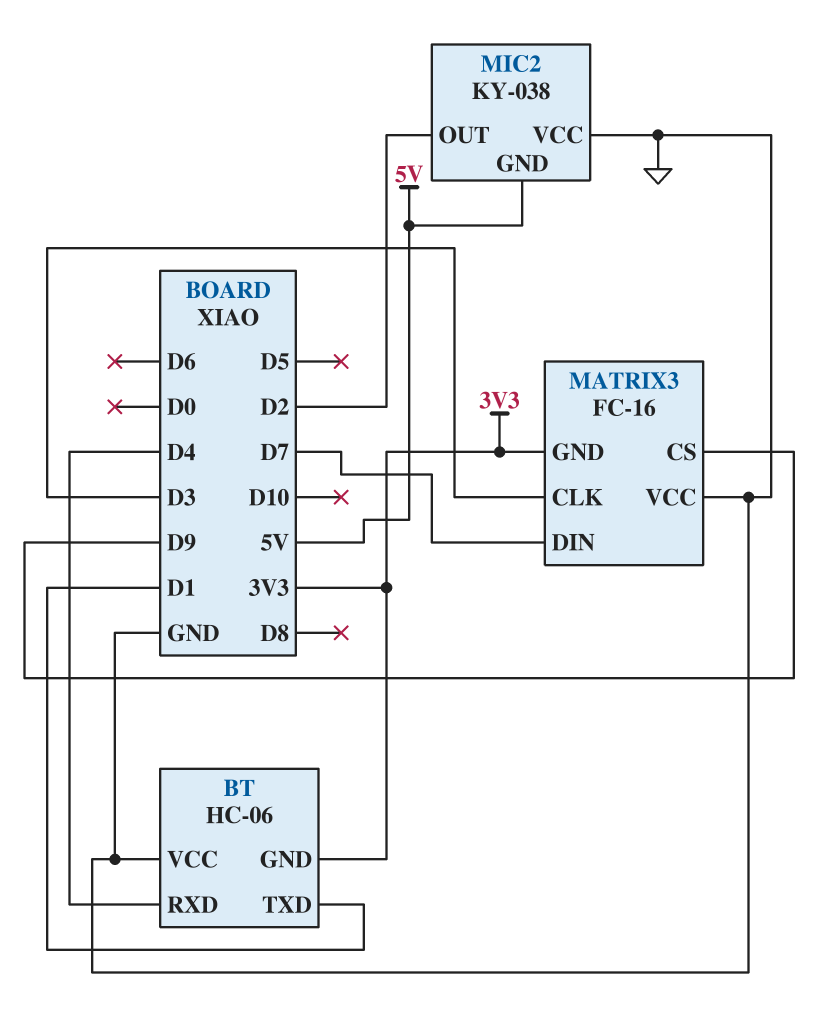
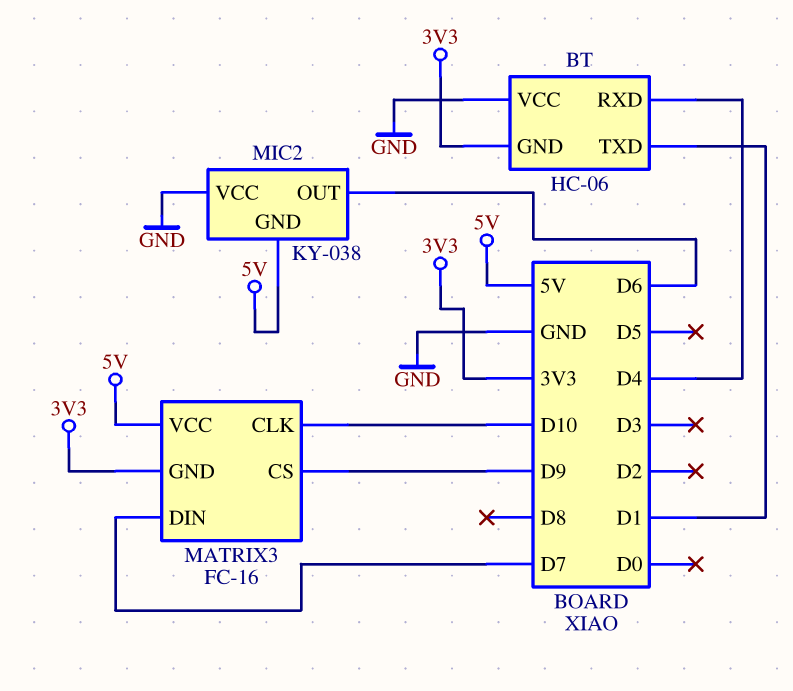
MATRIX3 pin CLK: D3 -> D10
MATRIX3 pin VCC: GND -> 5V
MIC2 pin OUT: D2 -> D6

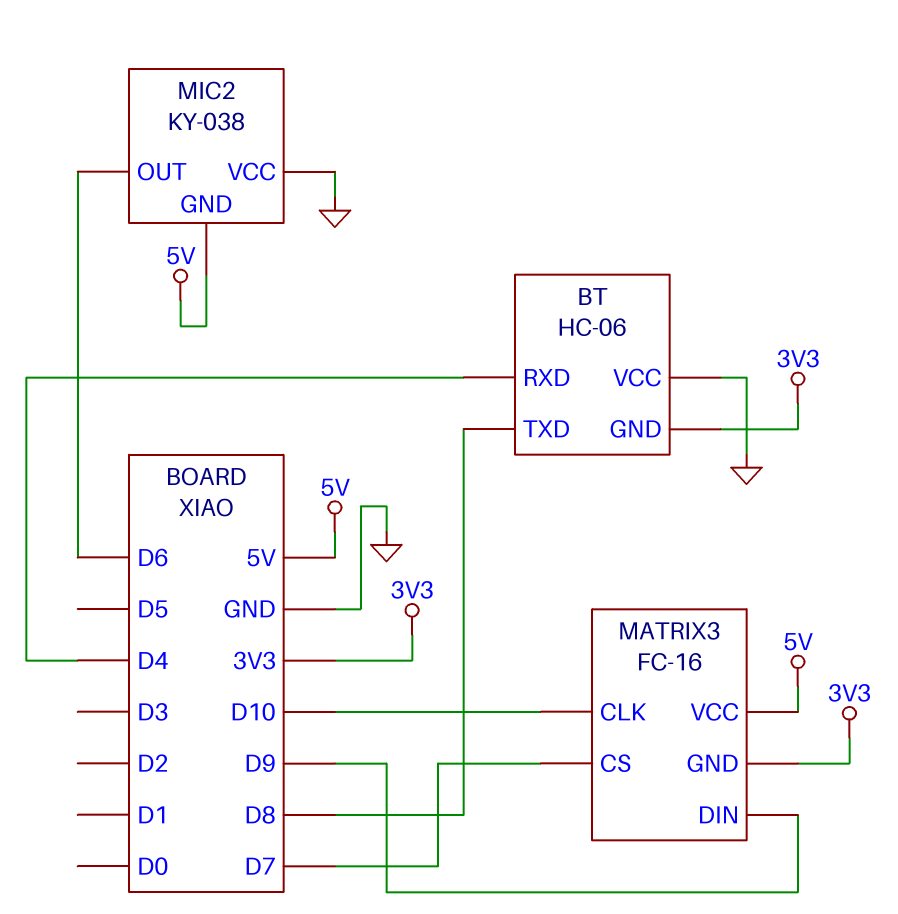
BT pin TXD: D1 -> D8
MATRIX3 pin CS: D9 -> D7
MATRIX3 pin DIN: D7 -> D9

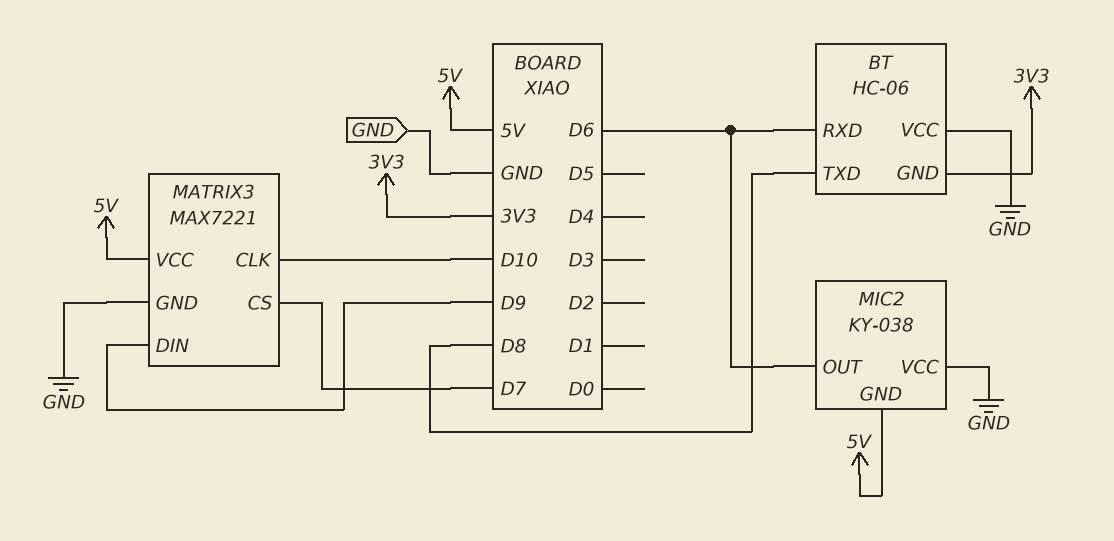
BT pin RXD: D4 -> D6
MATRIX3: FC-16 -> MAX7221
MATRIX3 pin GND: 3V3 -> GND

